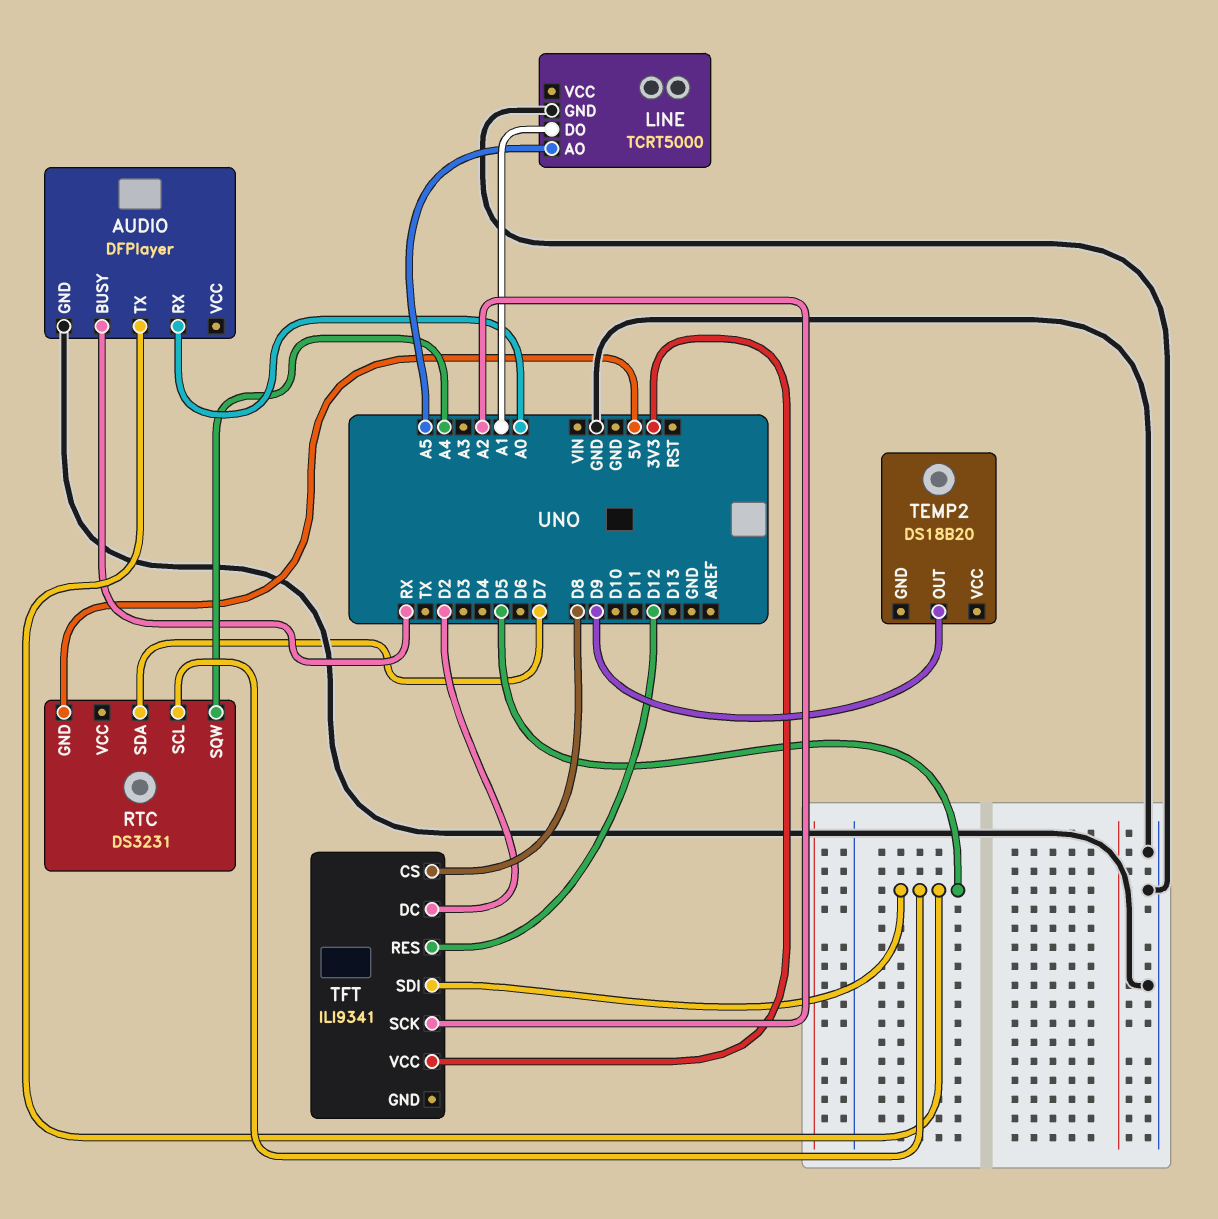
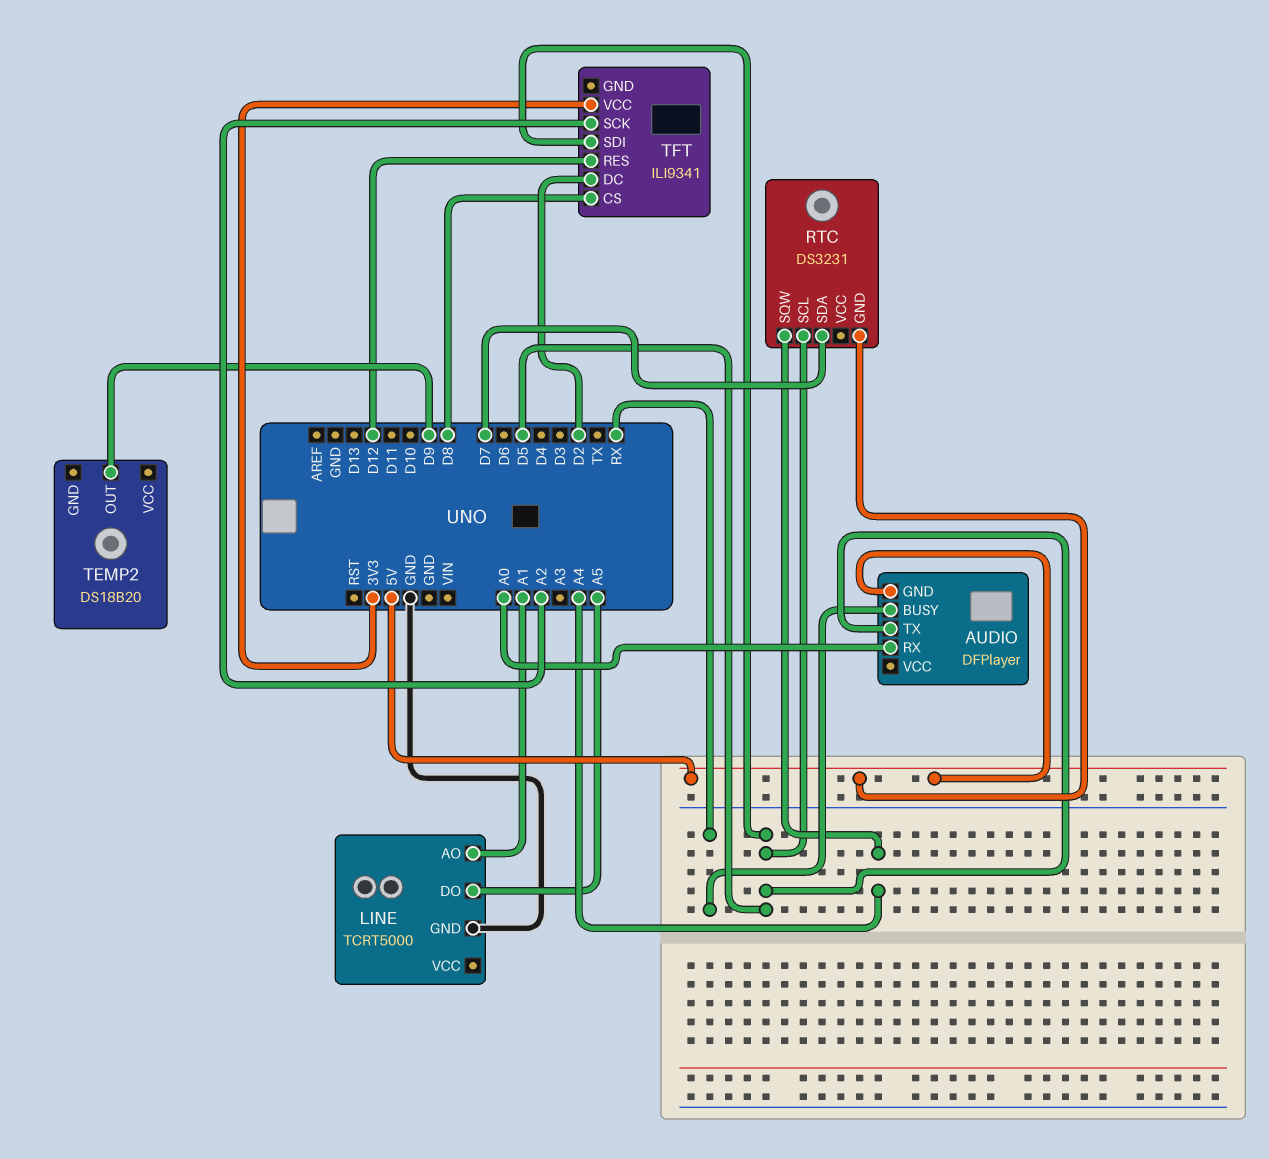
AUDIO pin GND: GND -> 5V
LINE pin AO: A5 -> A1
LINE pin DO: A1 -> A5

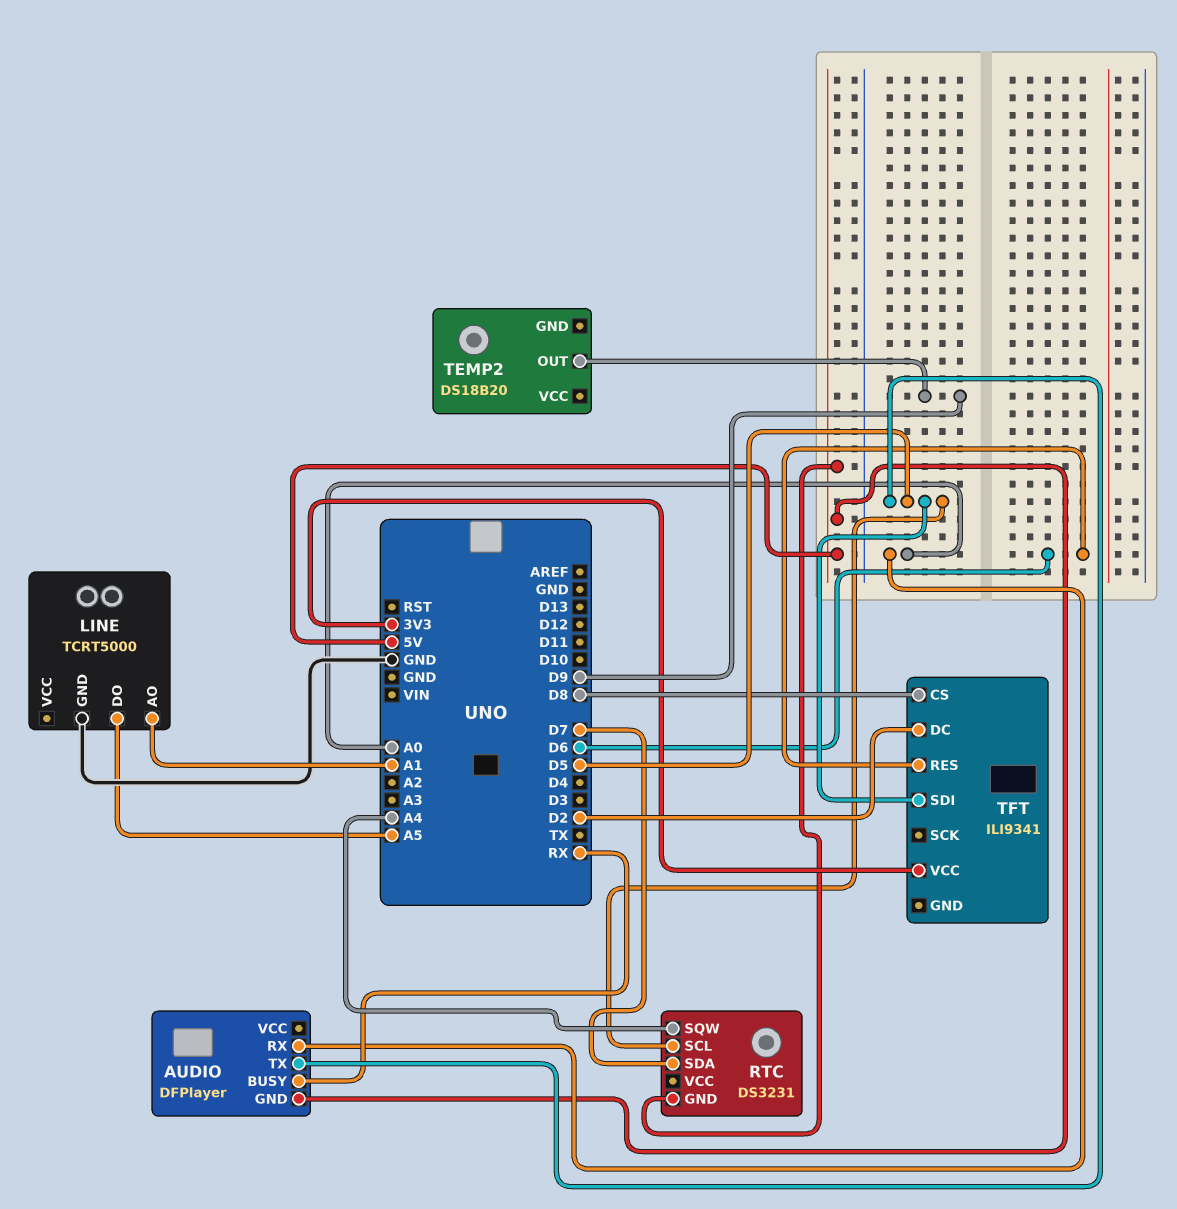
TFT pin RES: D12 -> D6
TFT pin SCK: A2 -> none

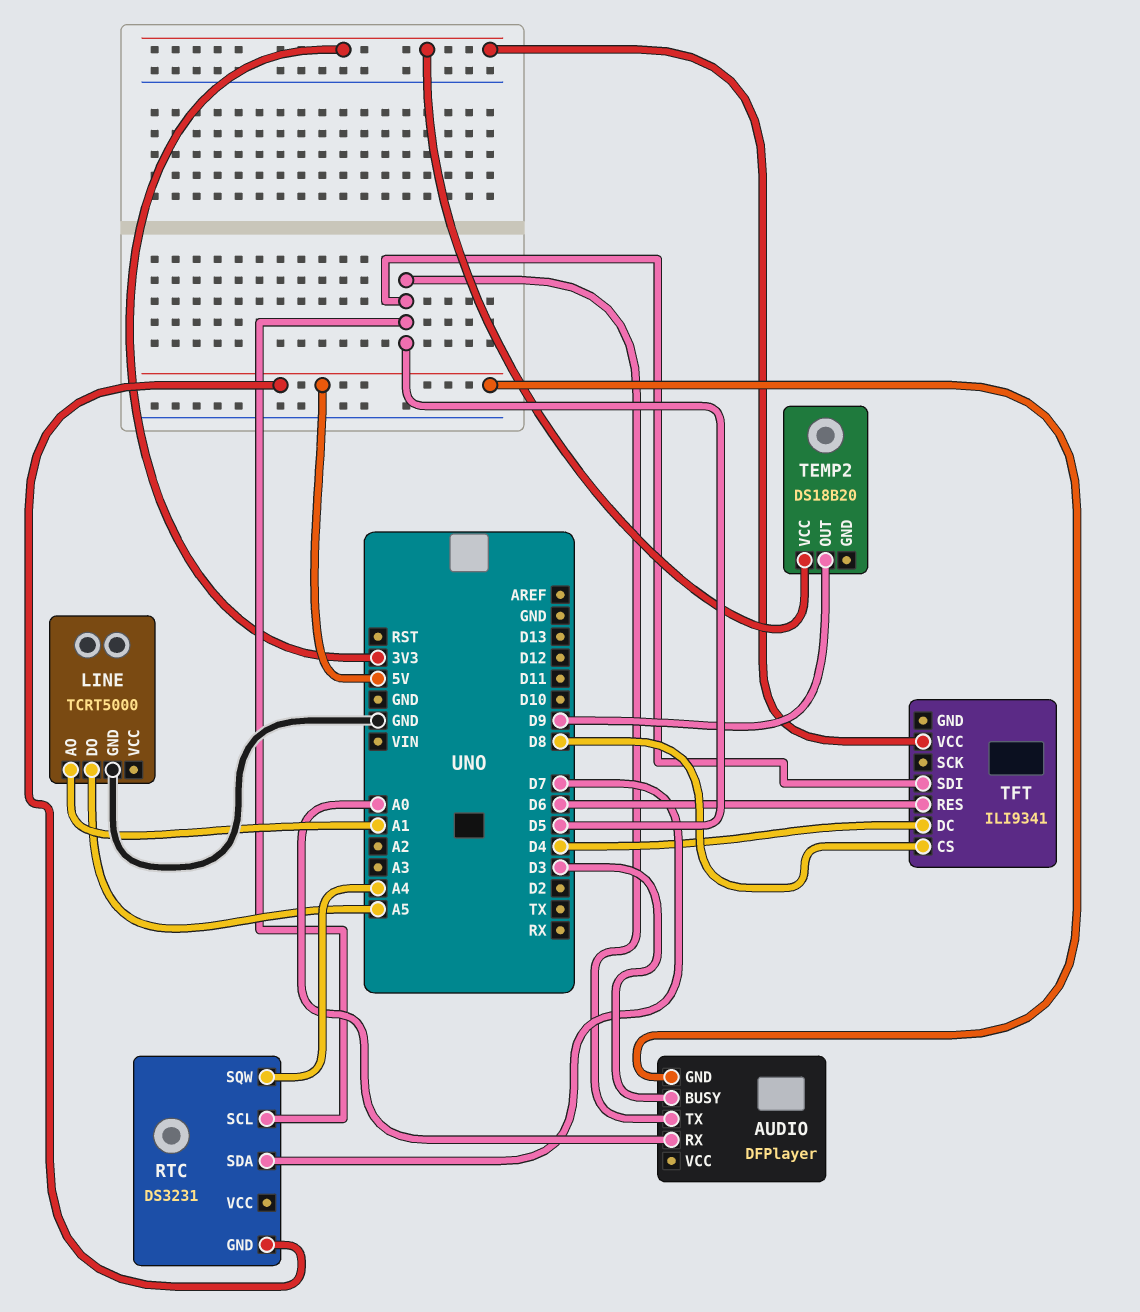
AUDIO pin BUSY: RX -> D3
TEMP2 pin VCC: none -> 3V3
TFT pin DC: D2 -> D4

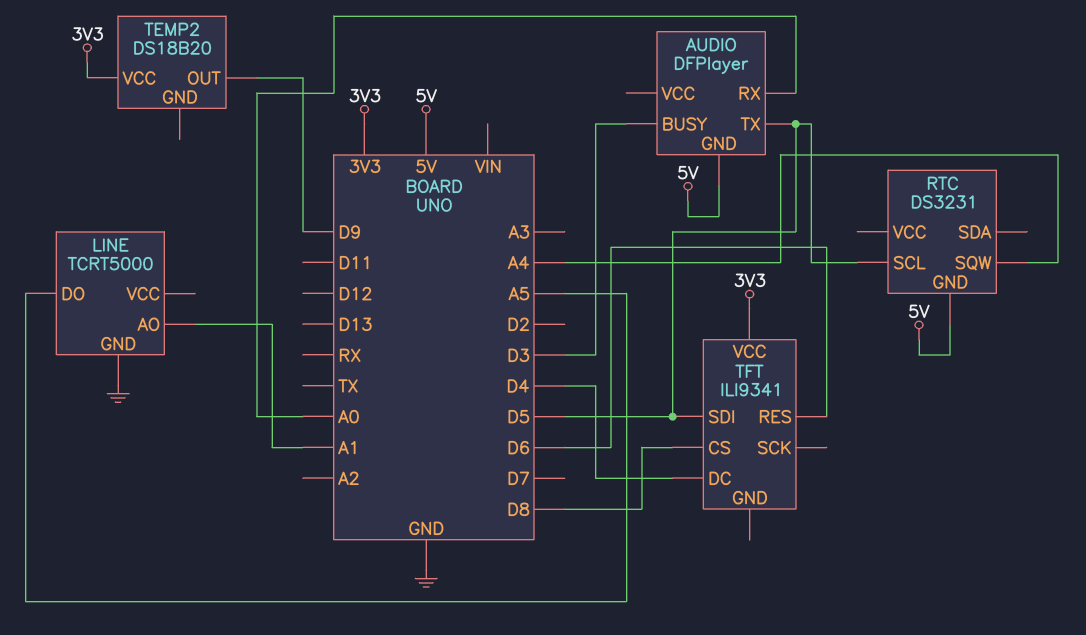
RTC pin SDA: D7 -> none

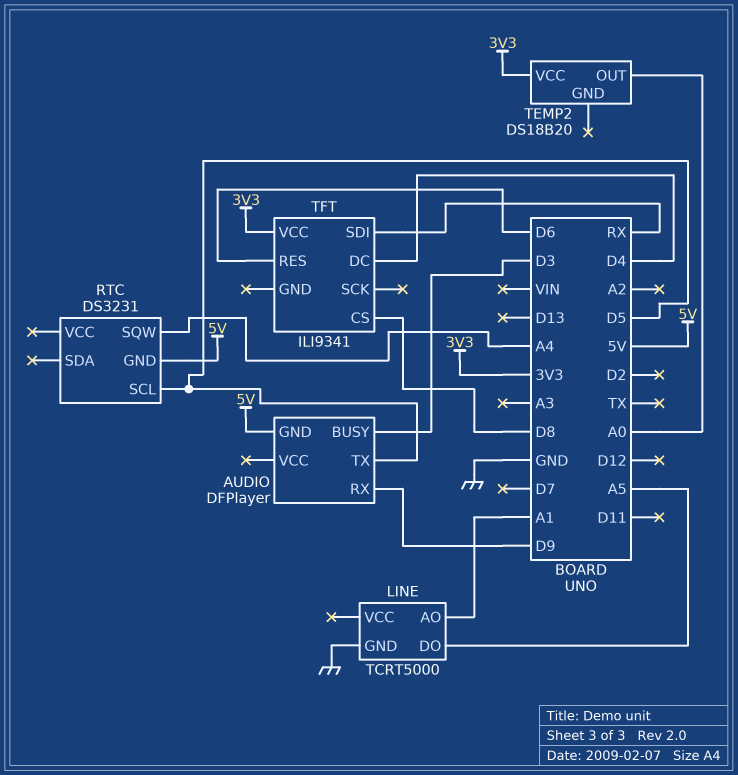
AUDIO pin RX: A0 -> D9
TEMP2 pin OUT: D9 -> A0
TFT pin SDI: D5 -> RX

